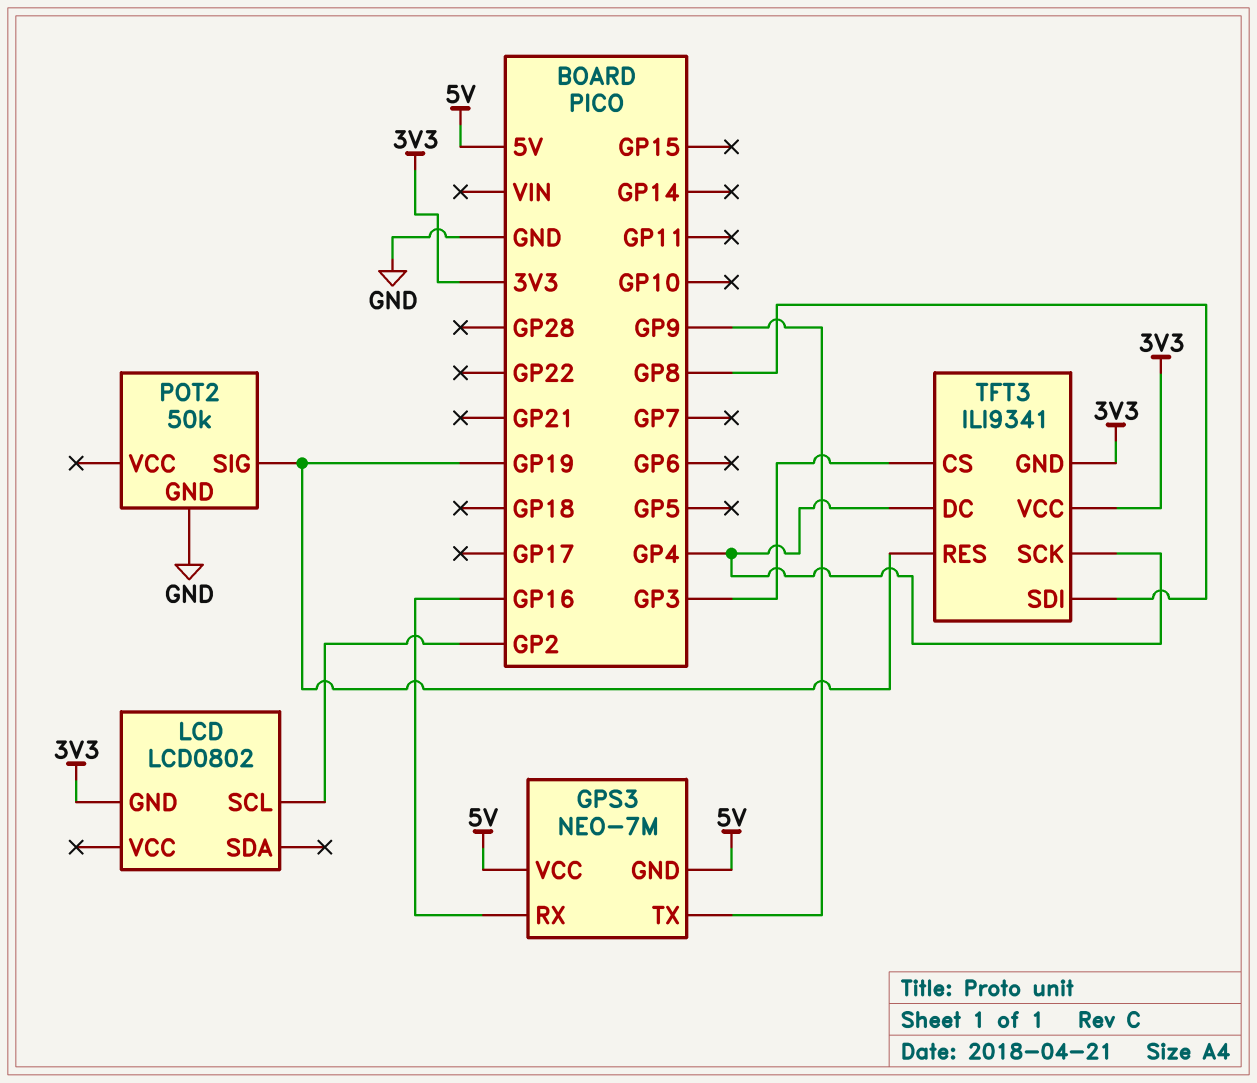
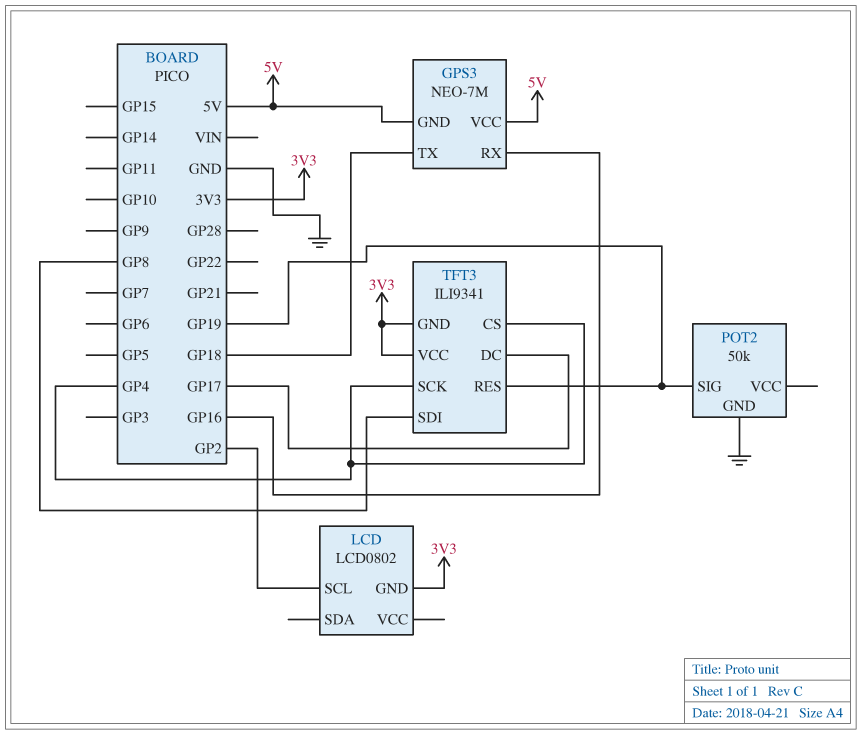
GPS3 pin TX: GP9 -> GP18
TFT3 pin CS: GP3 -> GP4
TFT3 pin DC: GP4 -> GP17

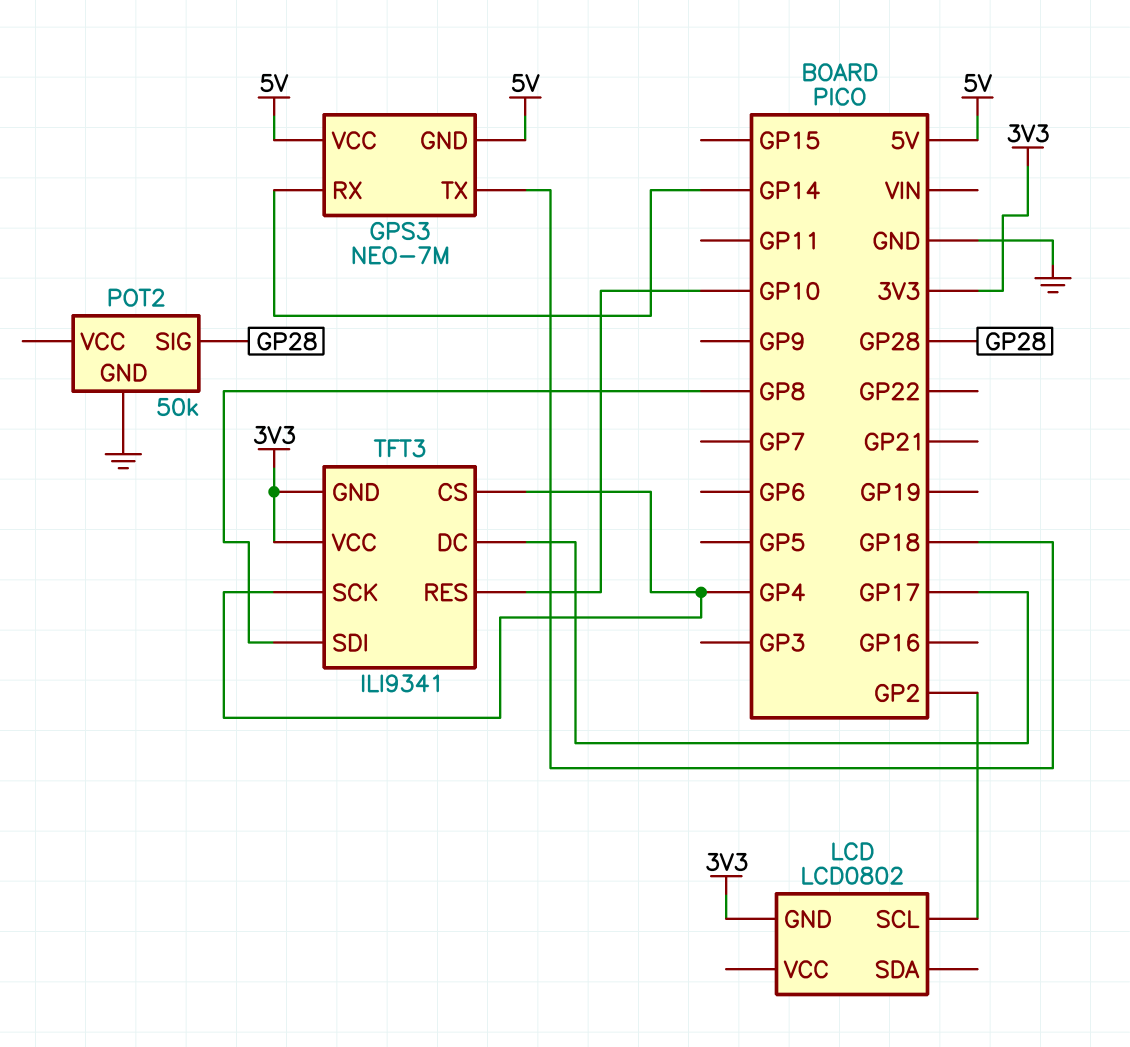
GPS3 pin RX: GP16 -> GP14
POT2 pin SIG: GP19 -> GP28
TFT3 pin RES: GP19 -> GP10

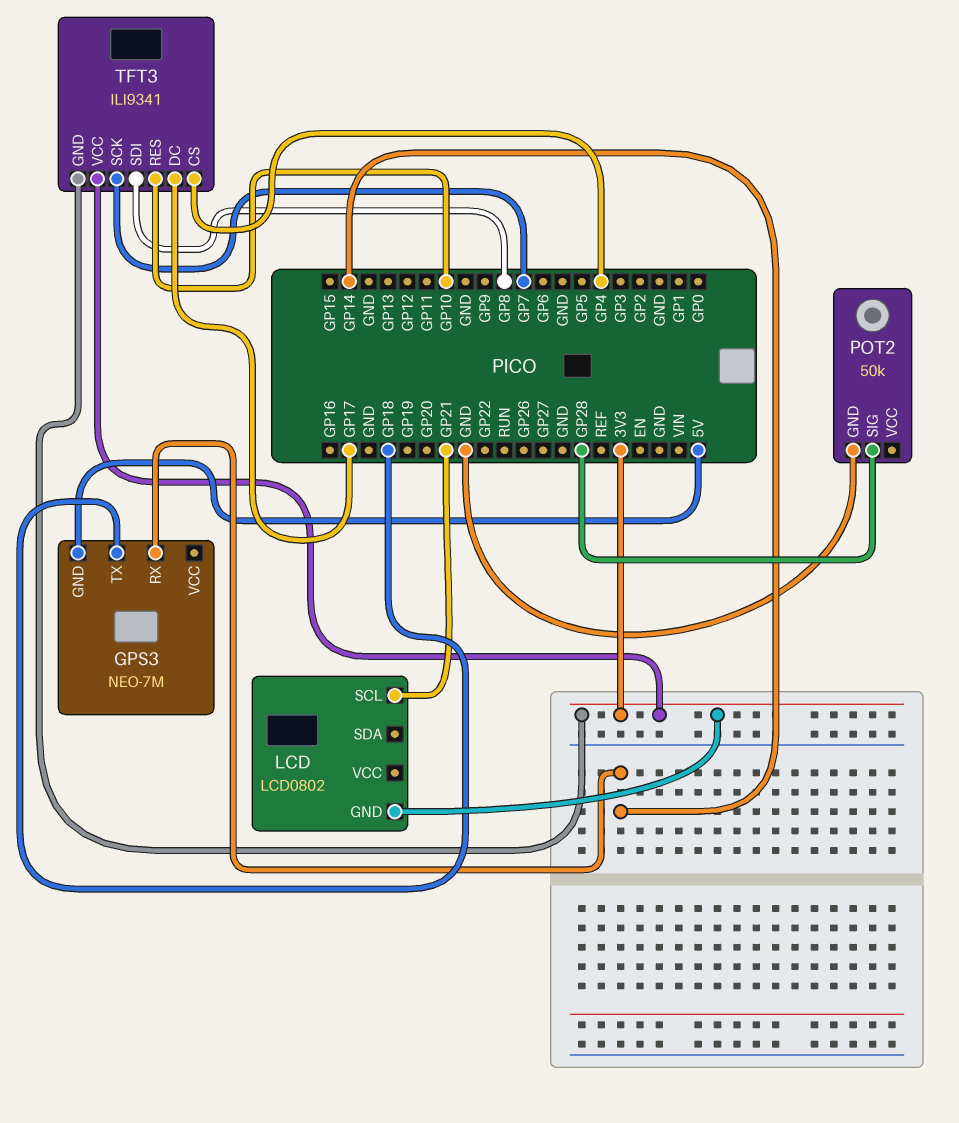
GPS3 pin VCC: 5V -> none
LCD pin SCL: GP2 -> GP21
TFT3 pin SCK: GP4 -> GP7

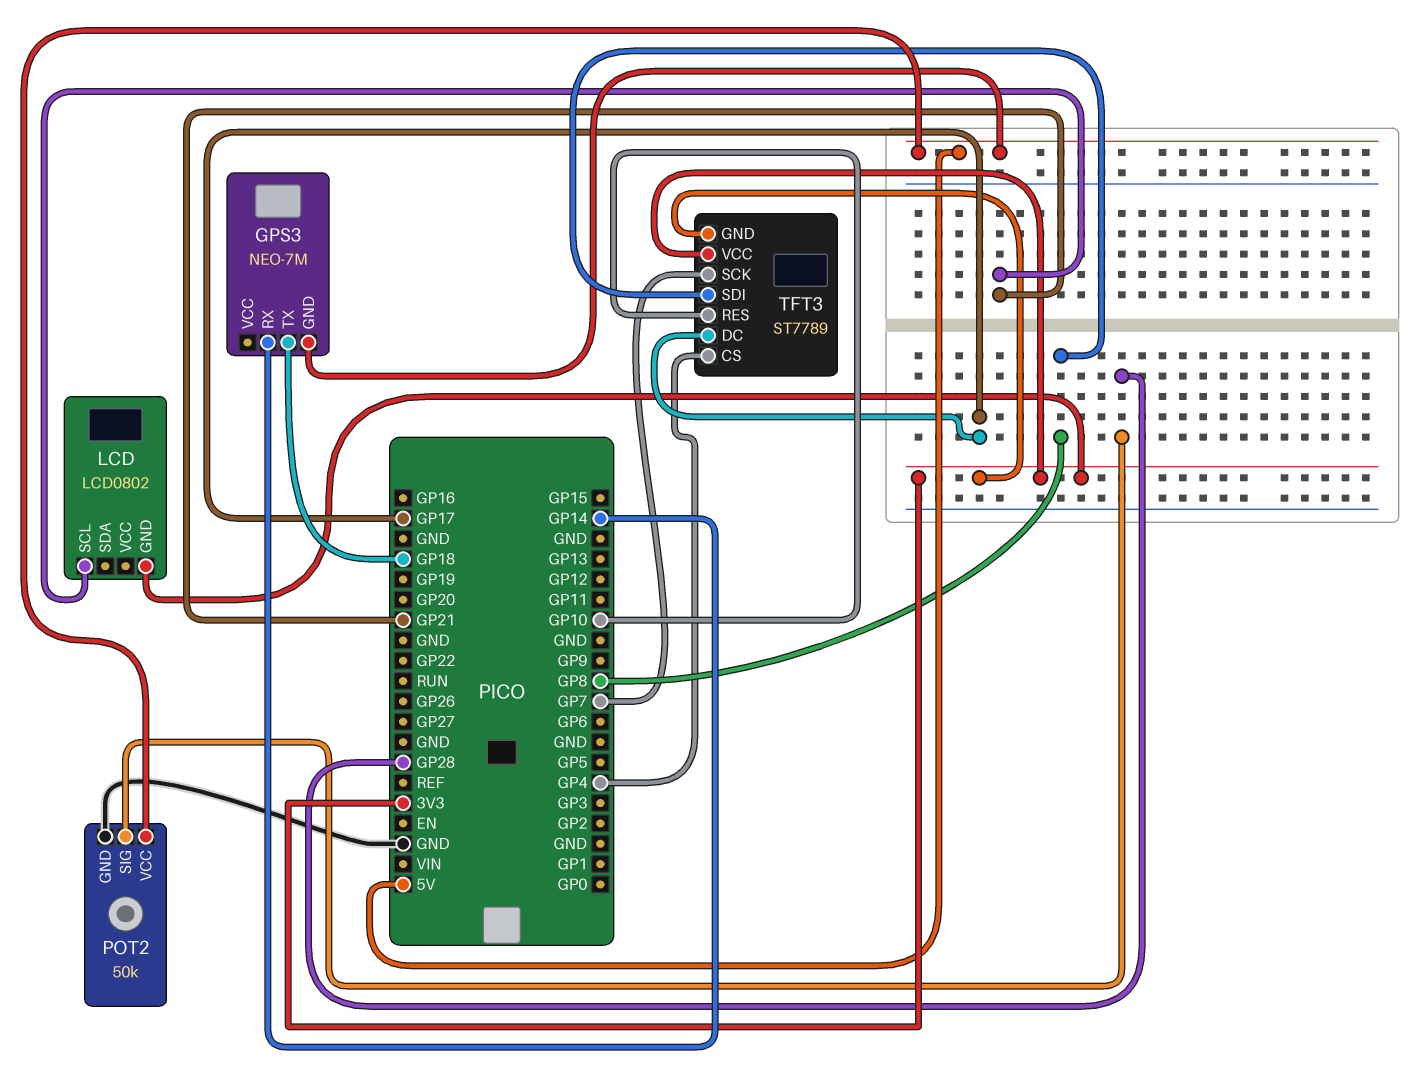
POT2 pin VCC: none -> 5V
TFT3: ILI9341 -> ST7789

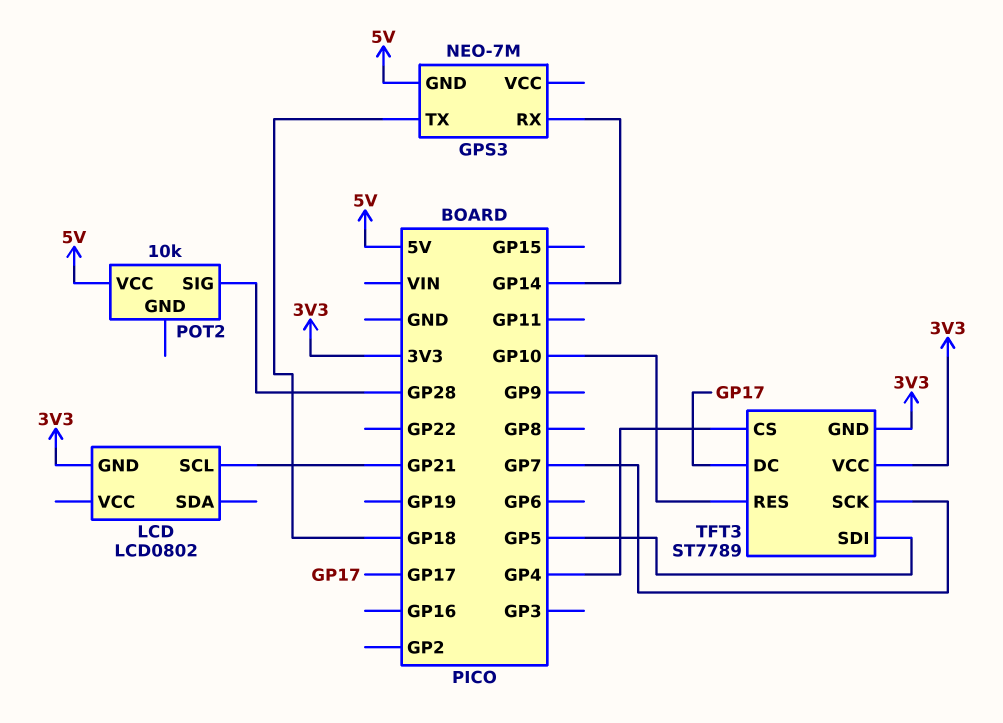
POT2: 50k -> 10k
POT2 pin GND: GND -> none
TFT3 pin SDI: GP8 -> GP5

